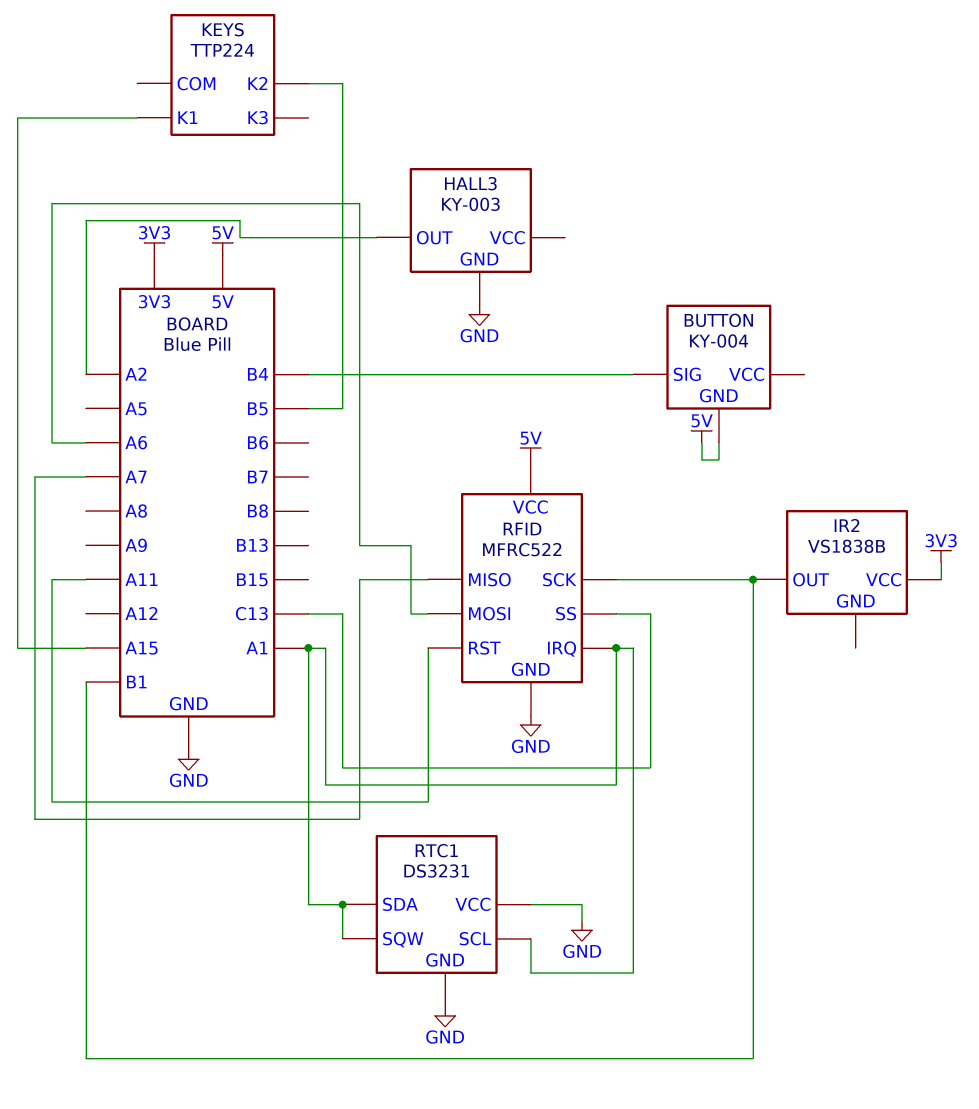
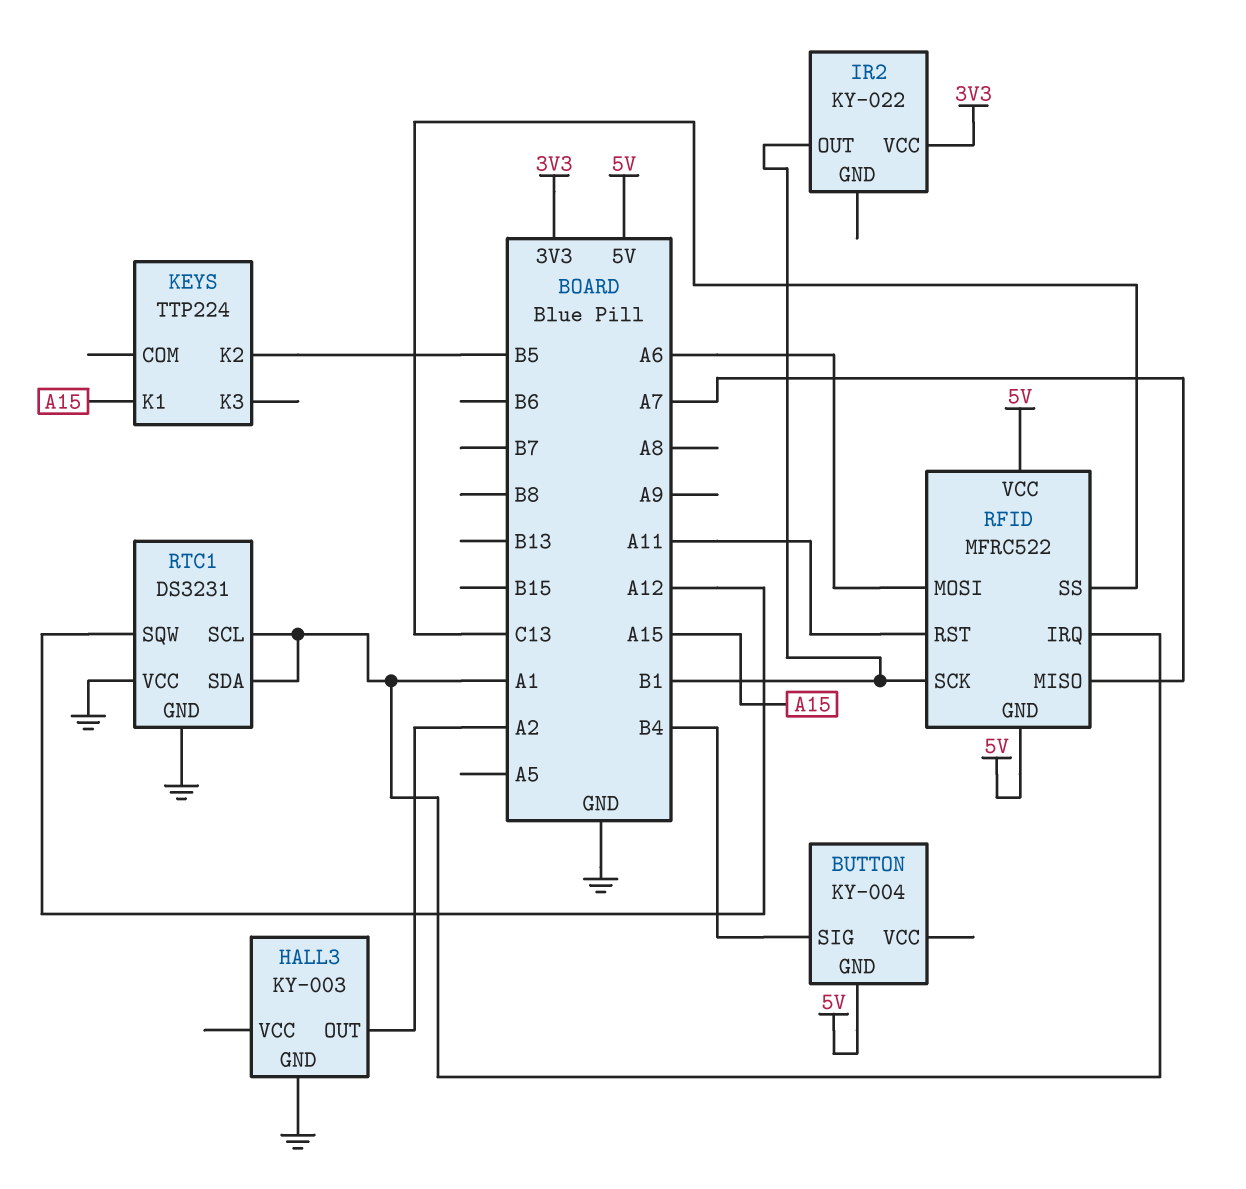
IR2: VS1838B -> KY-022
RFID pin GND: GND -> 5V
RTC1 pin SQW: A1 -> A12

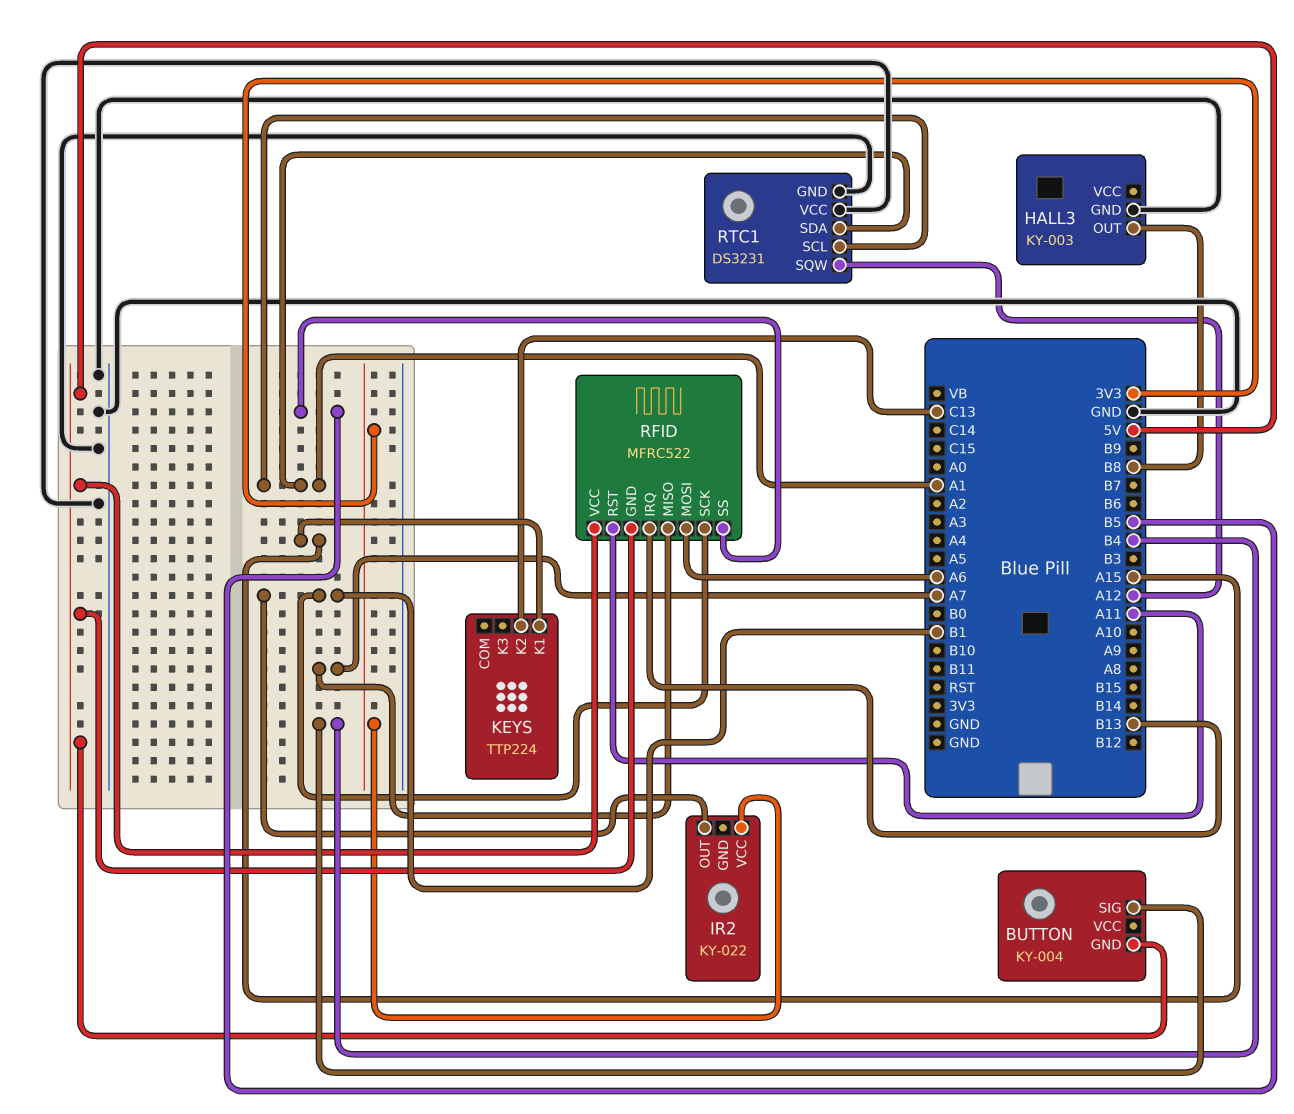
HALL3 pin OUT: A2 -> B8
KEYS pin K2: B5 -> C13
RFID pin IRQ: A1 -> B13
RFID pin SS: C13 -> B5

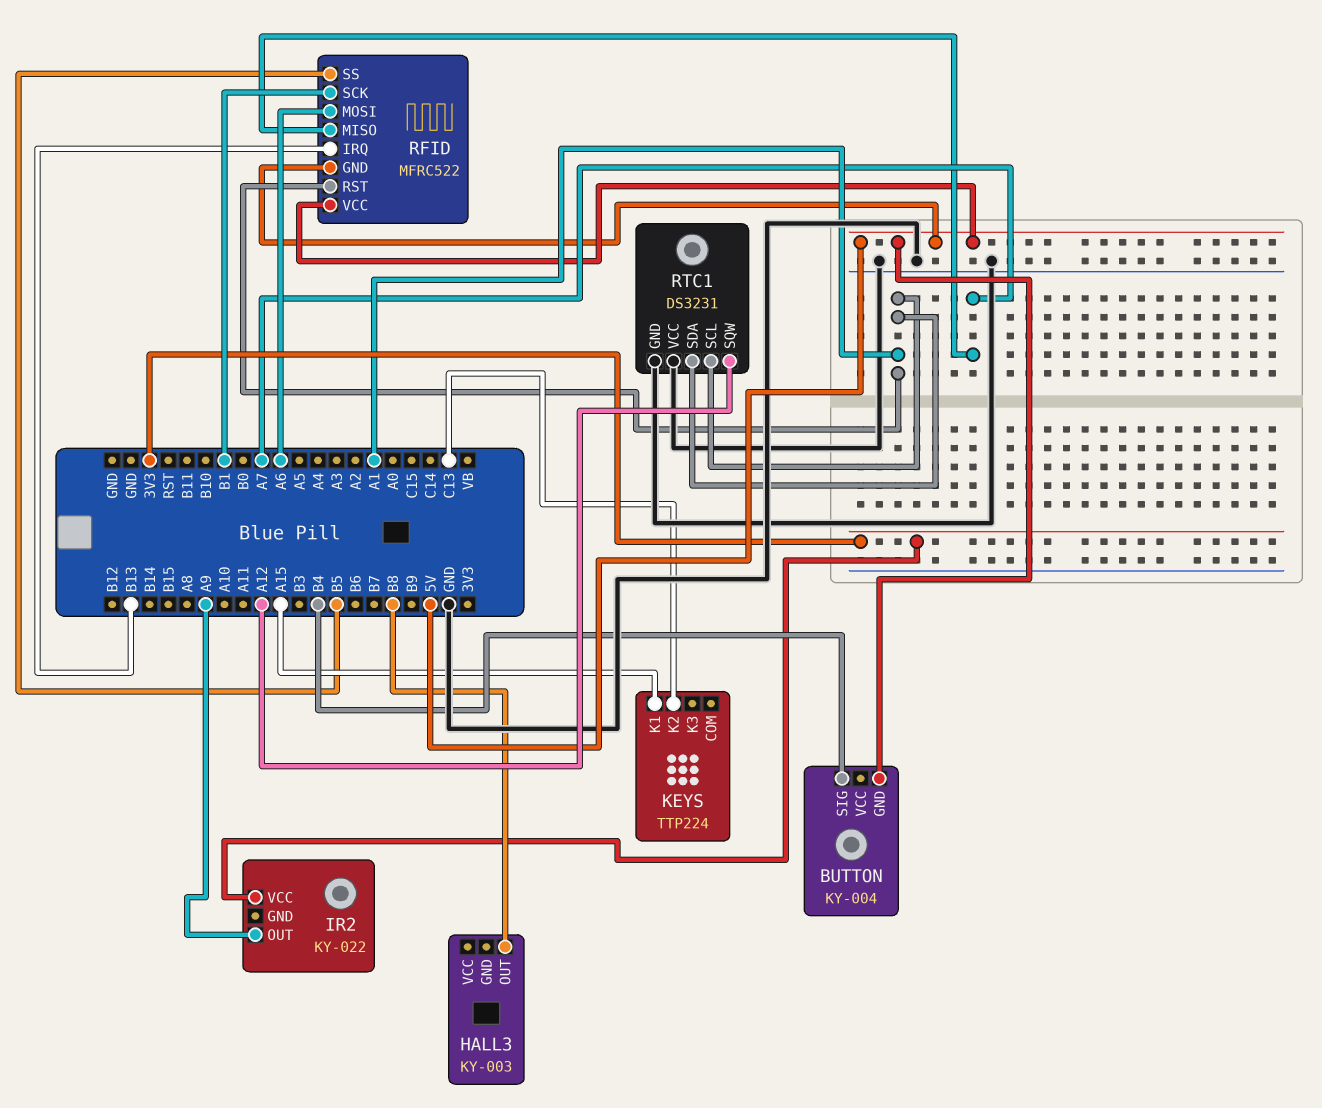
HALL3 pin GND: GND -> none
IR2 pin OUT: B1 -> A9
RFID pin RST: A11 -> A1

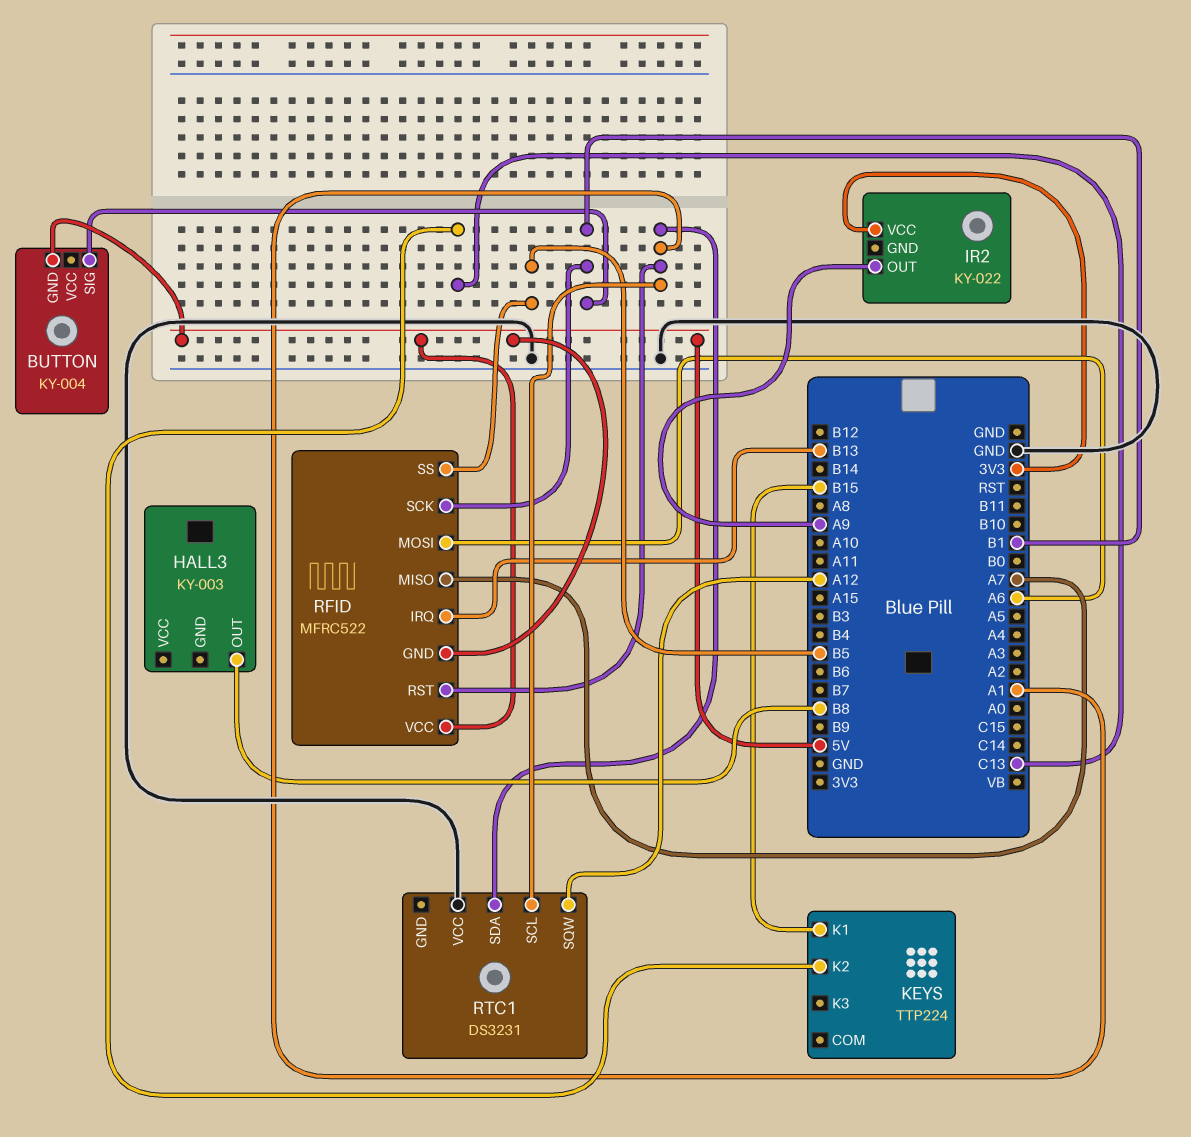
BUTTON pin SIG: B4 -> B1
KEYS pin K1: A15 -> B15
RTC1 pin GND: GND -> none

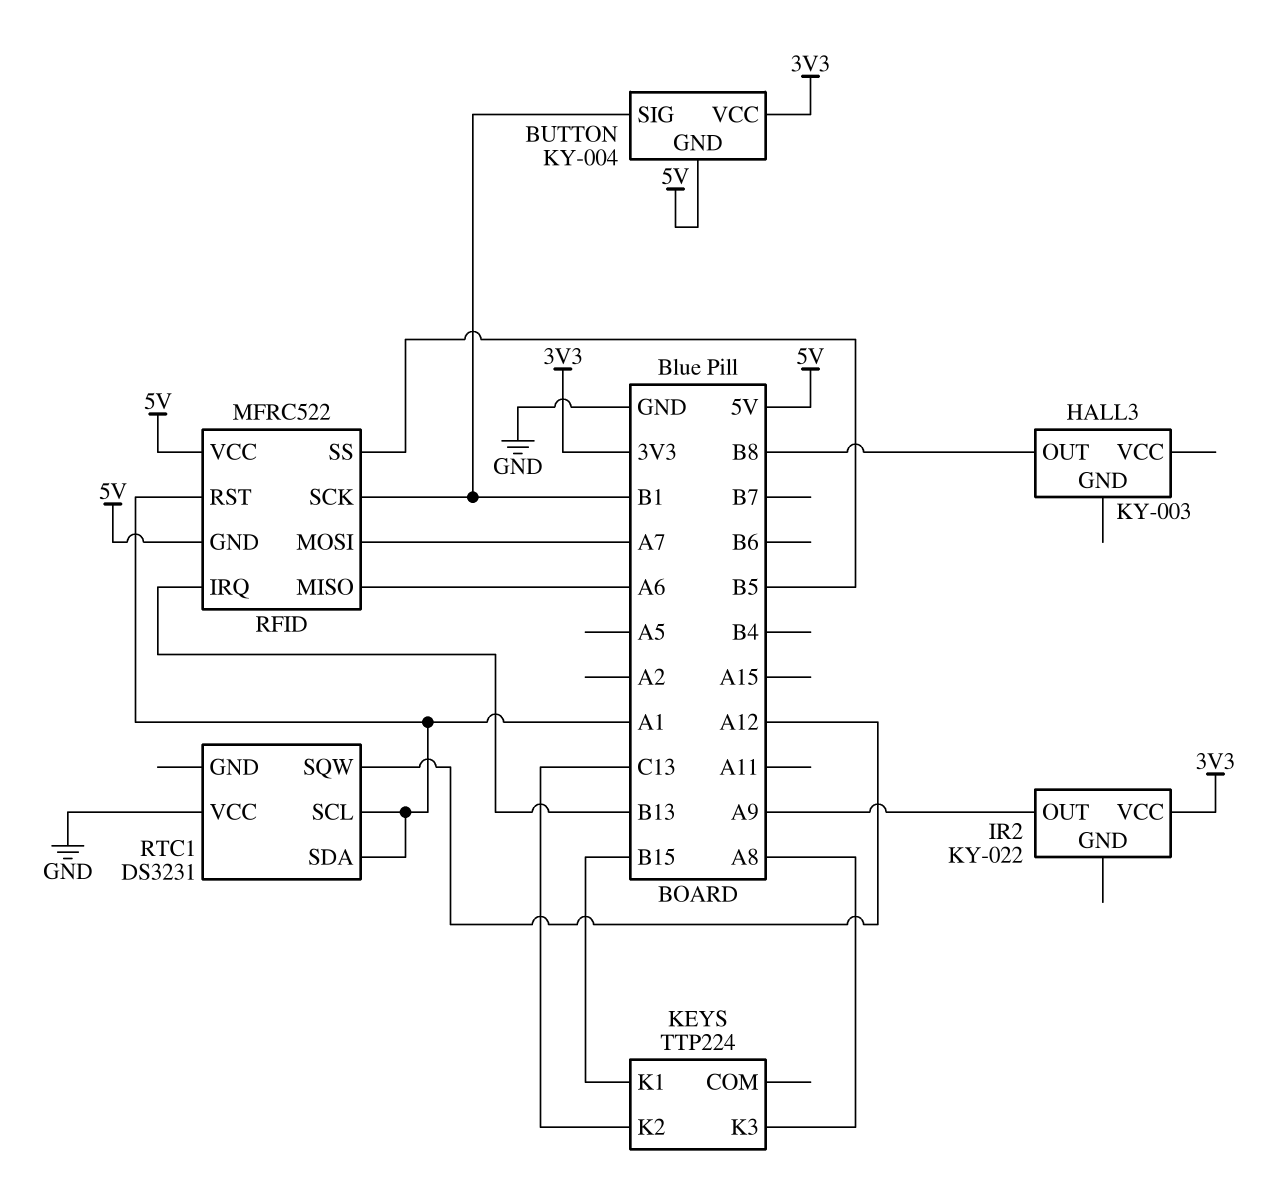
BUTTON pin VCC: none -> 3V3
KEYS pin K3: none -> A8
RFID pin MISO: A7 -> A6
RFID pin MOSI: A6 -> A7

